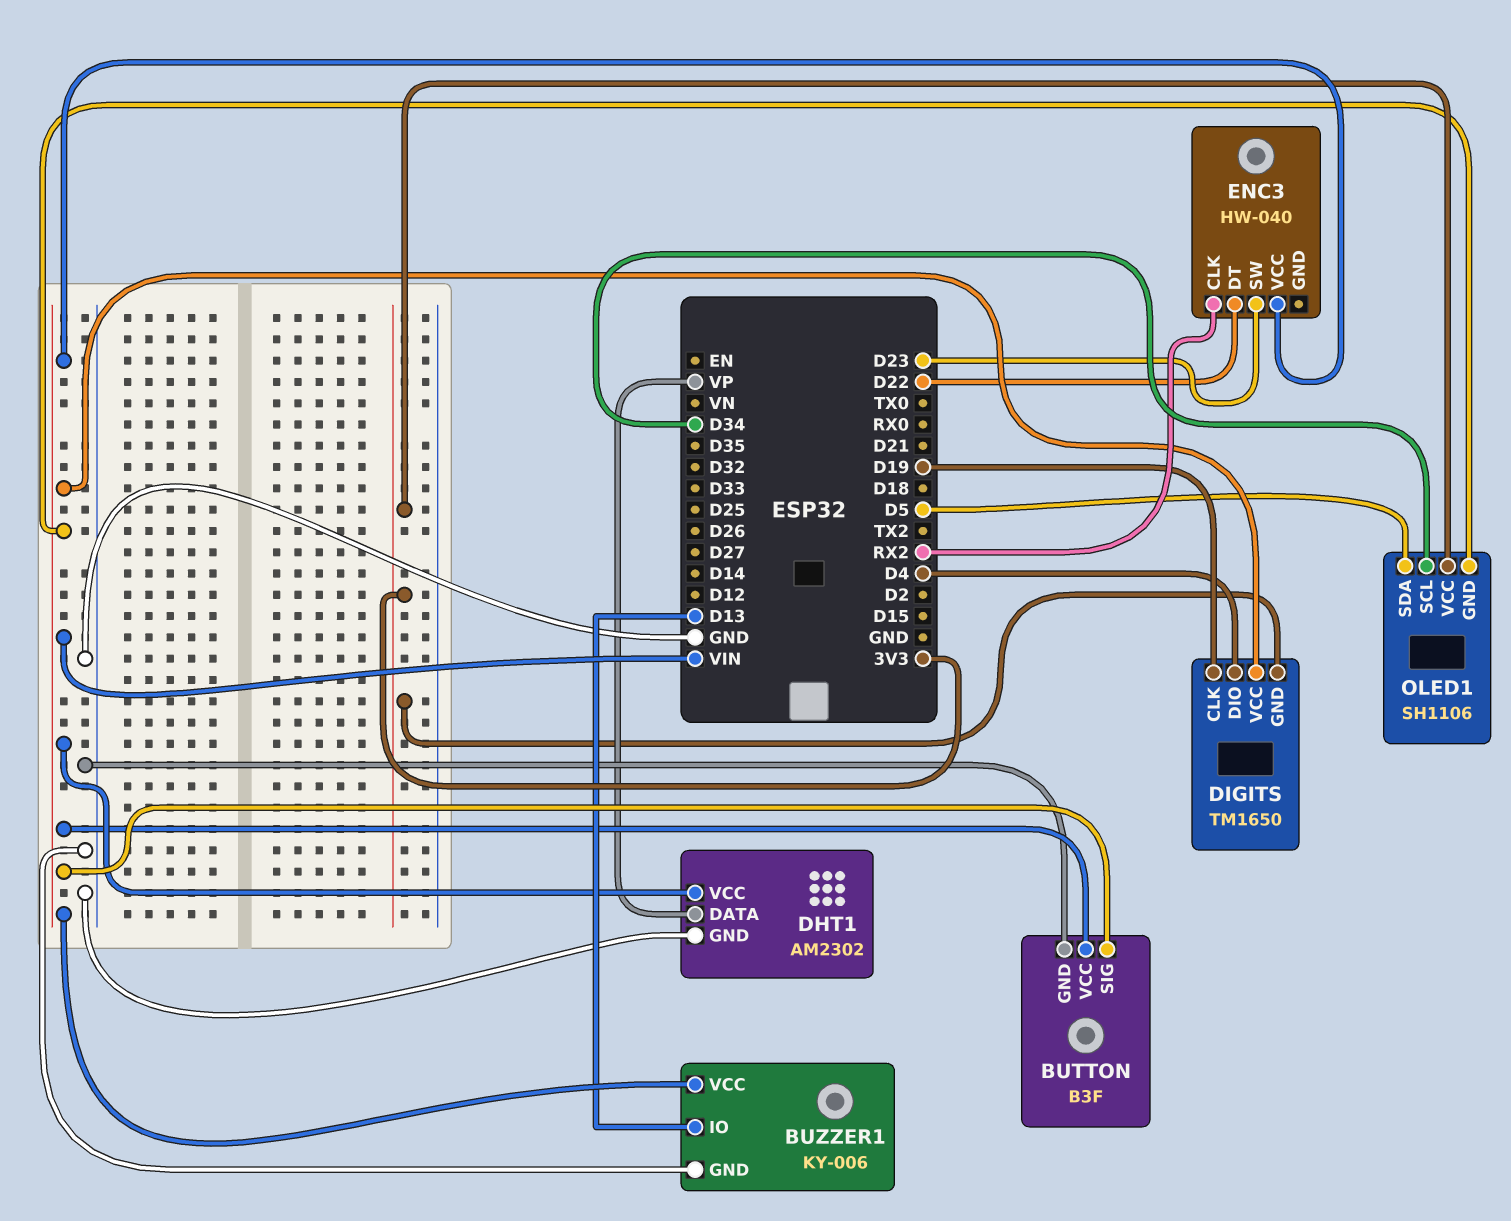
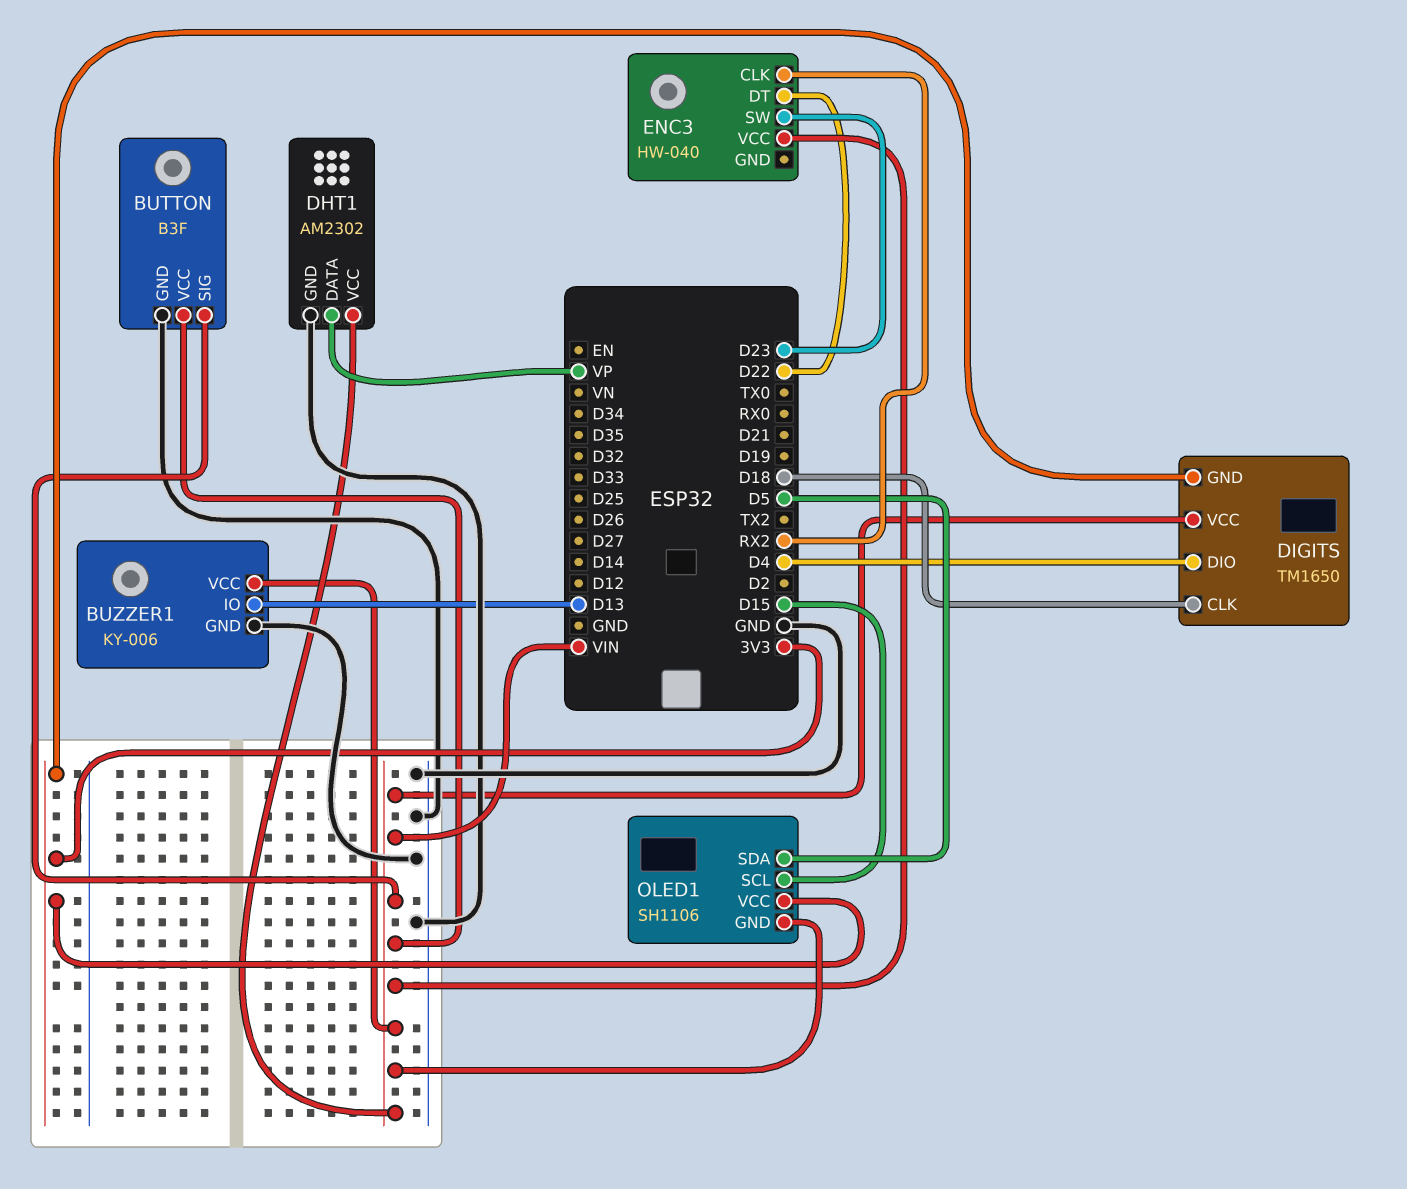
DIGITS pin CLK: D19 -> D18
OLED1 pin SCL: D34 -> D15

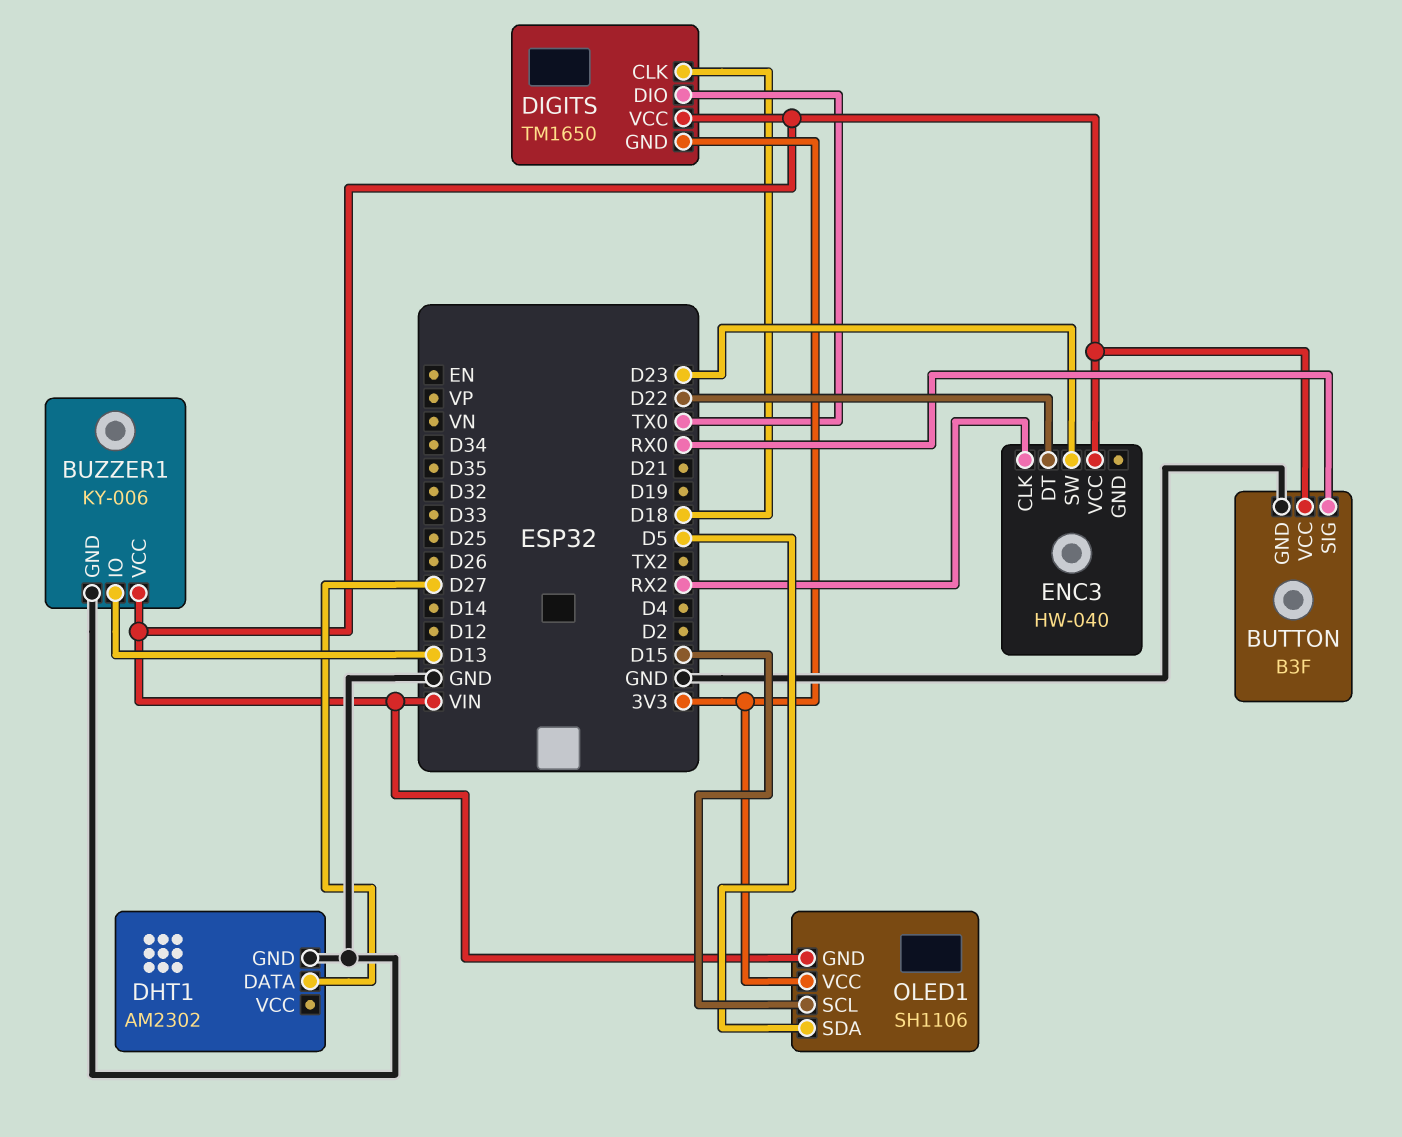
BUTTON pin SIG: VIN -> RX0
DHT1 pin DATA: VP -> D27
DHT1 pin VCC: VIN -> none
DIGITS pin DIO: D4 -> TX0

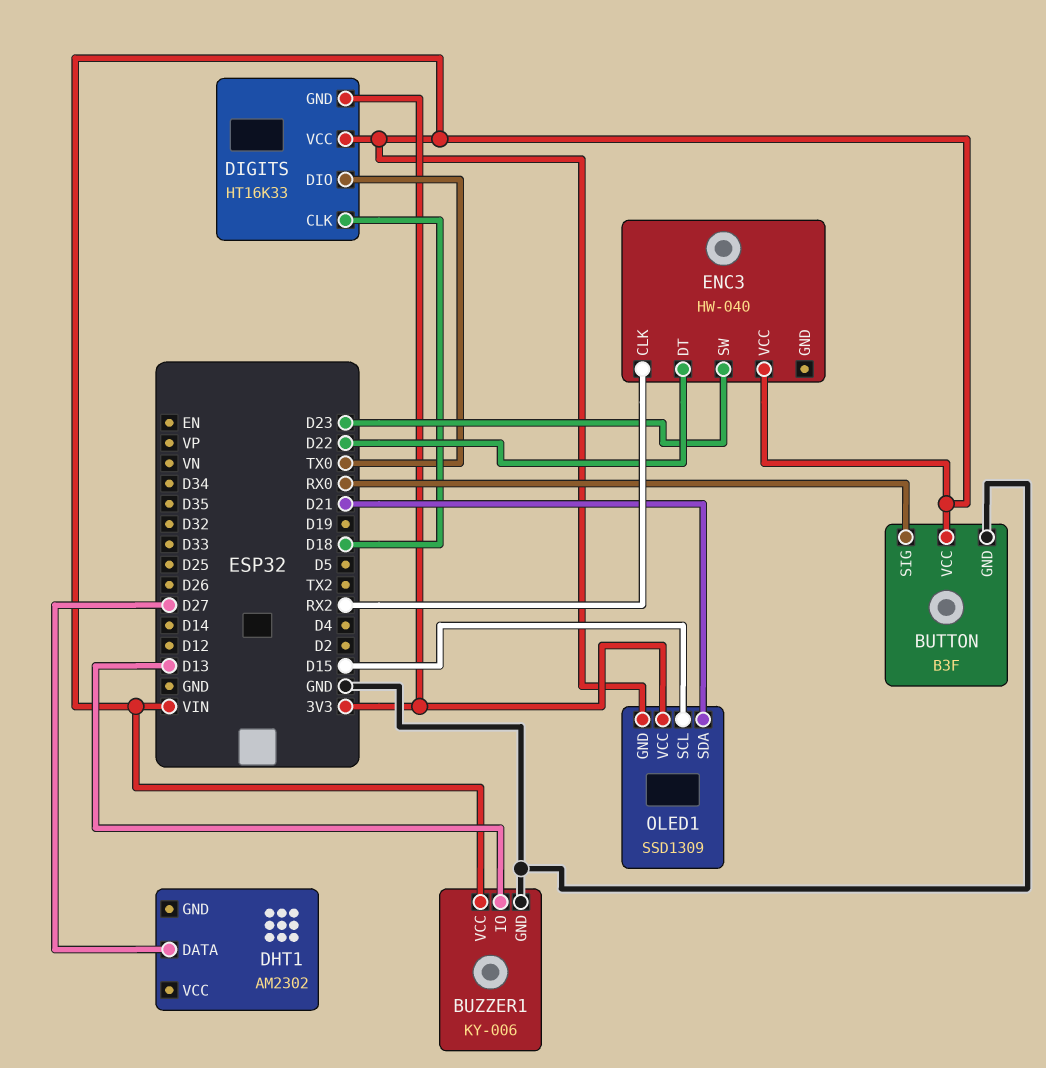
DHT1 pin GND: GND -> none
DIGITS: TM1650 -> HT16K33
OLED1: SH1106 -> SSD1309
OLED1 pin SDA: D5 -> D21

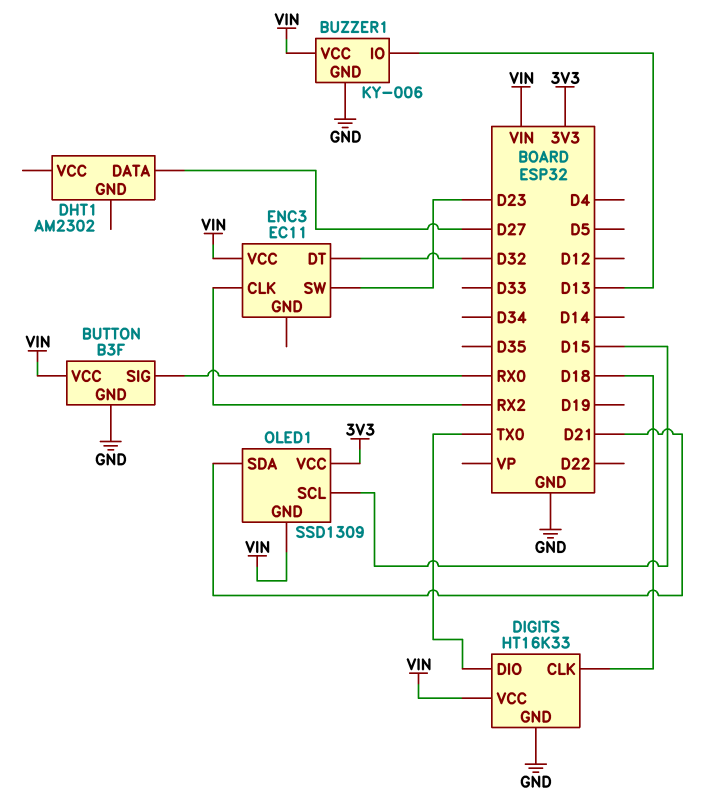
DIGITS pin GND: 3V3 -> GND
ENC3: HW-040 -> EC11
ENC3 pin DT: D22 -> D32

